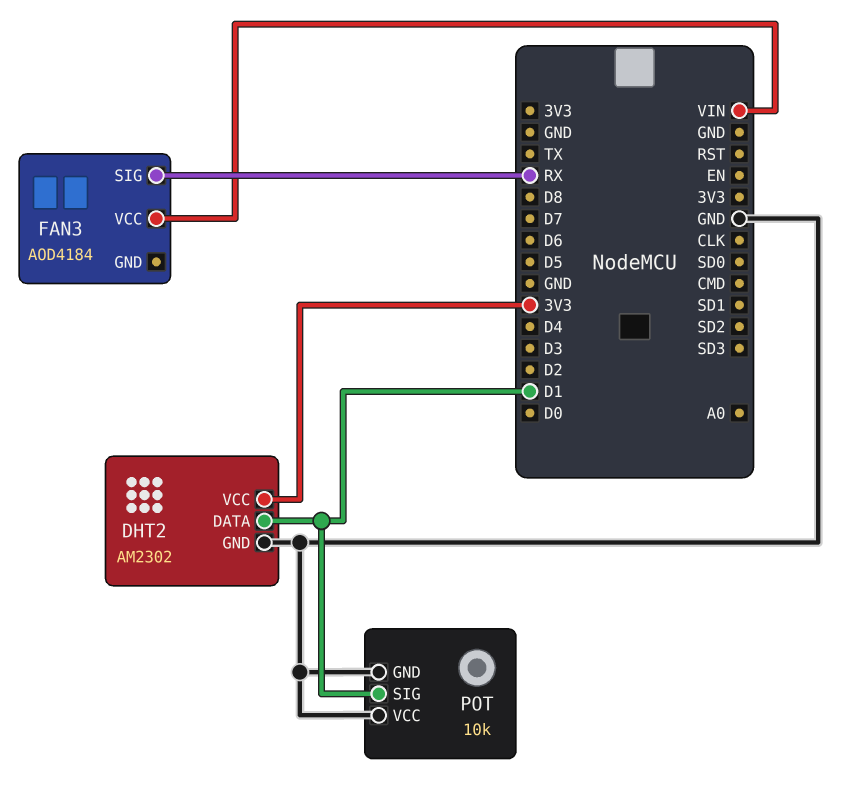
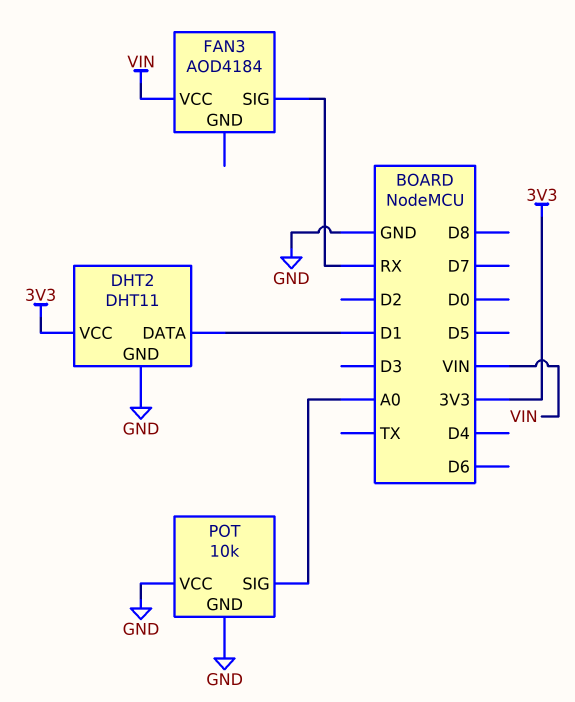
DHT2: AM2302 -> DHT11
POT pin SIG: D1 -> A0

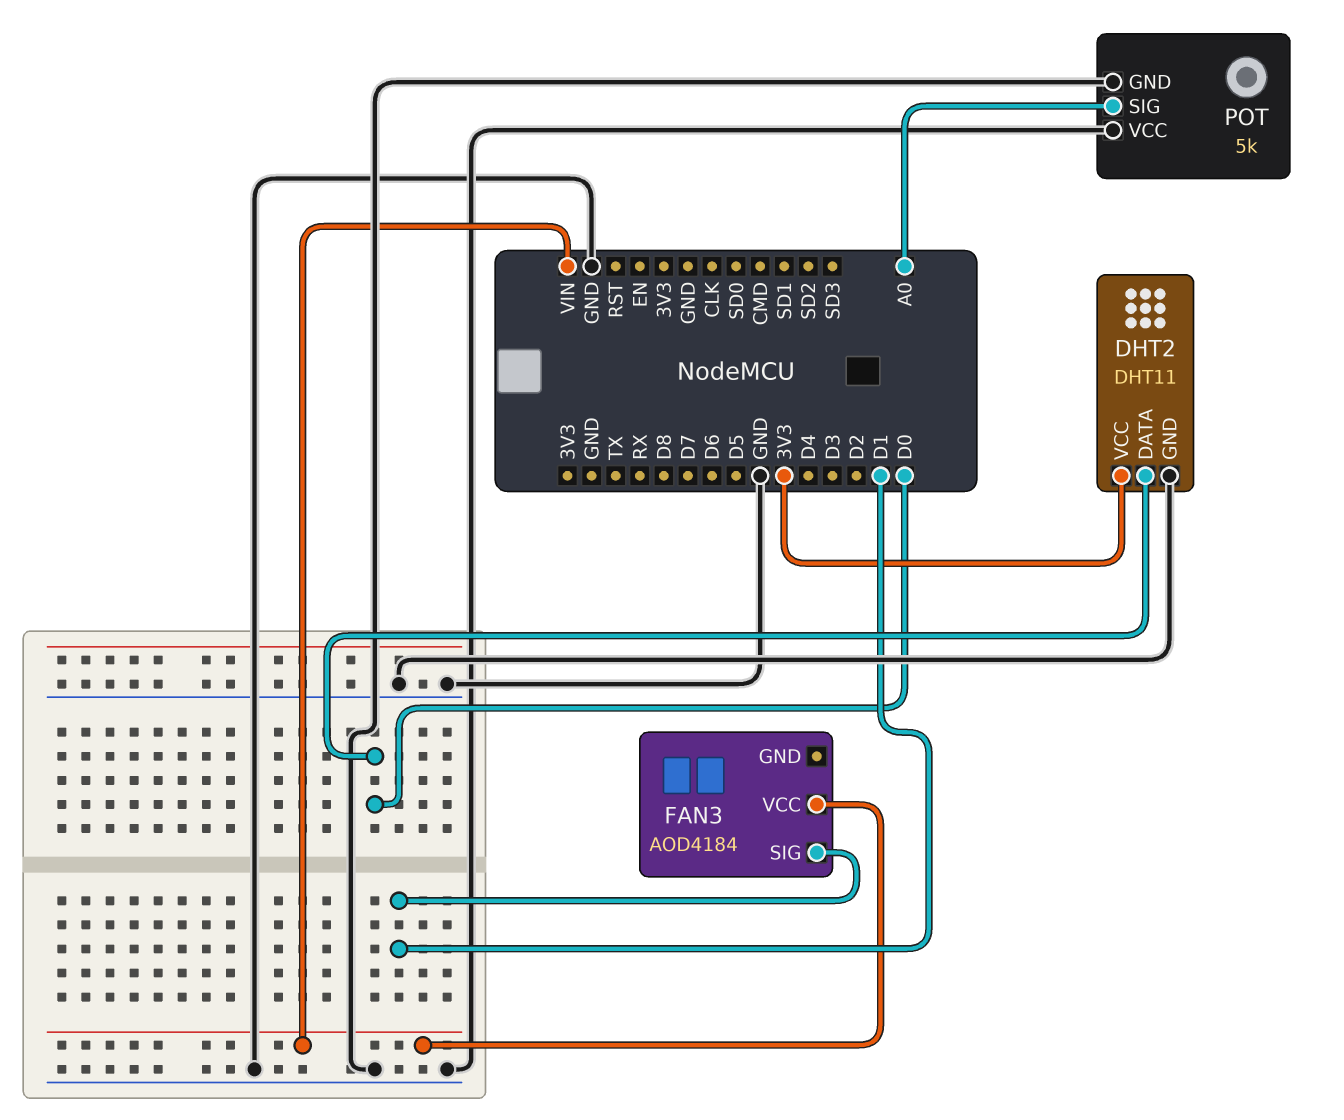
DHT2 pin DATA: D1 -> D0
FAN3 pin SIG: RX -> D1
POT: 10k -> 5k

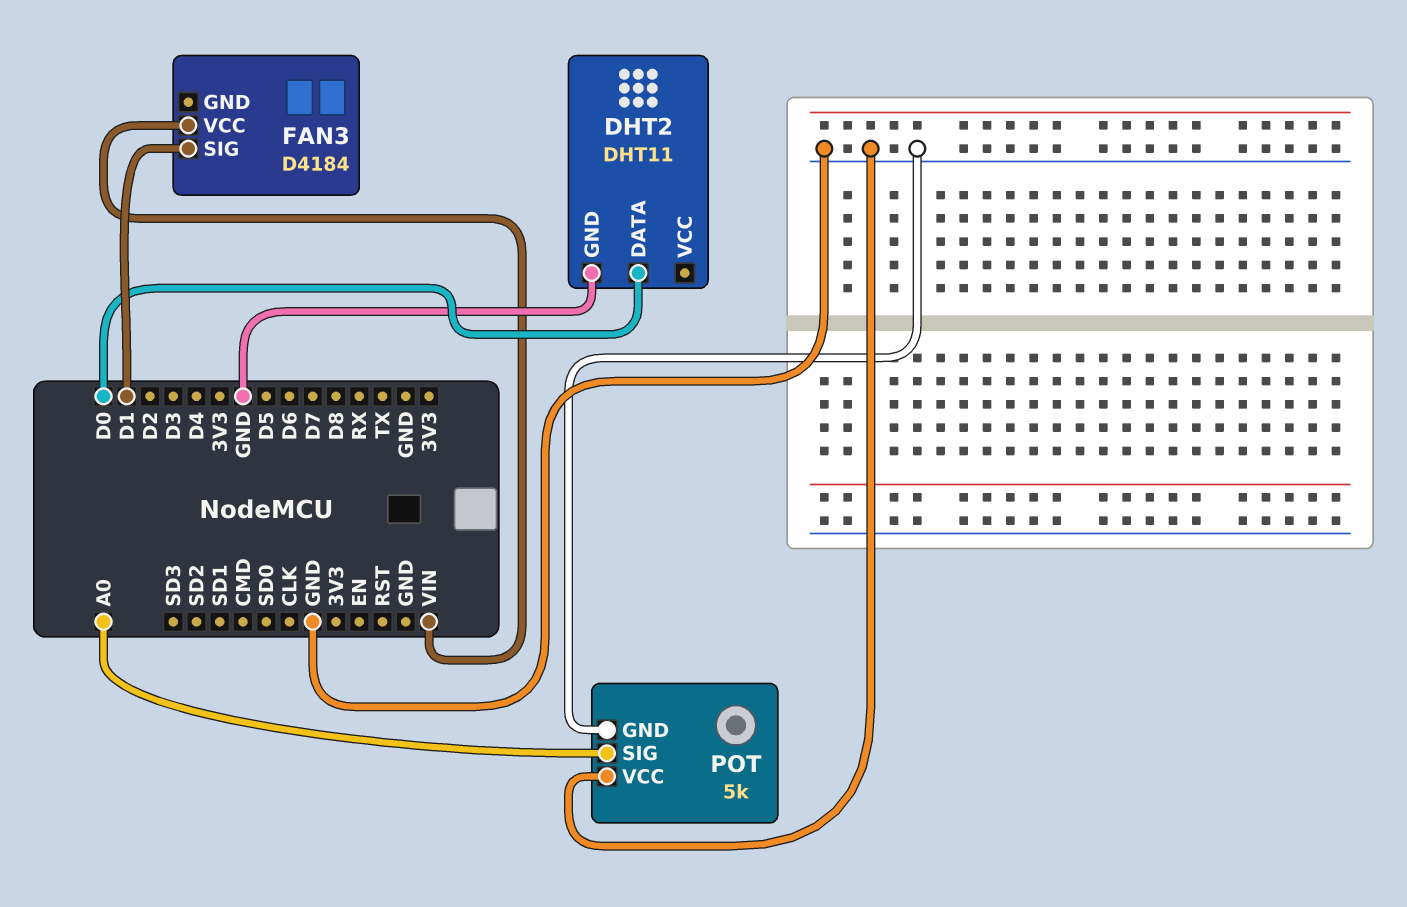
DHT2 pin VCC: 3V3 -> none
FAN3: AOD4184 -> D4184

